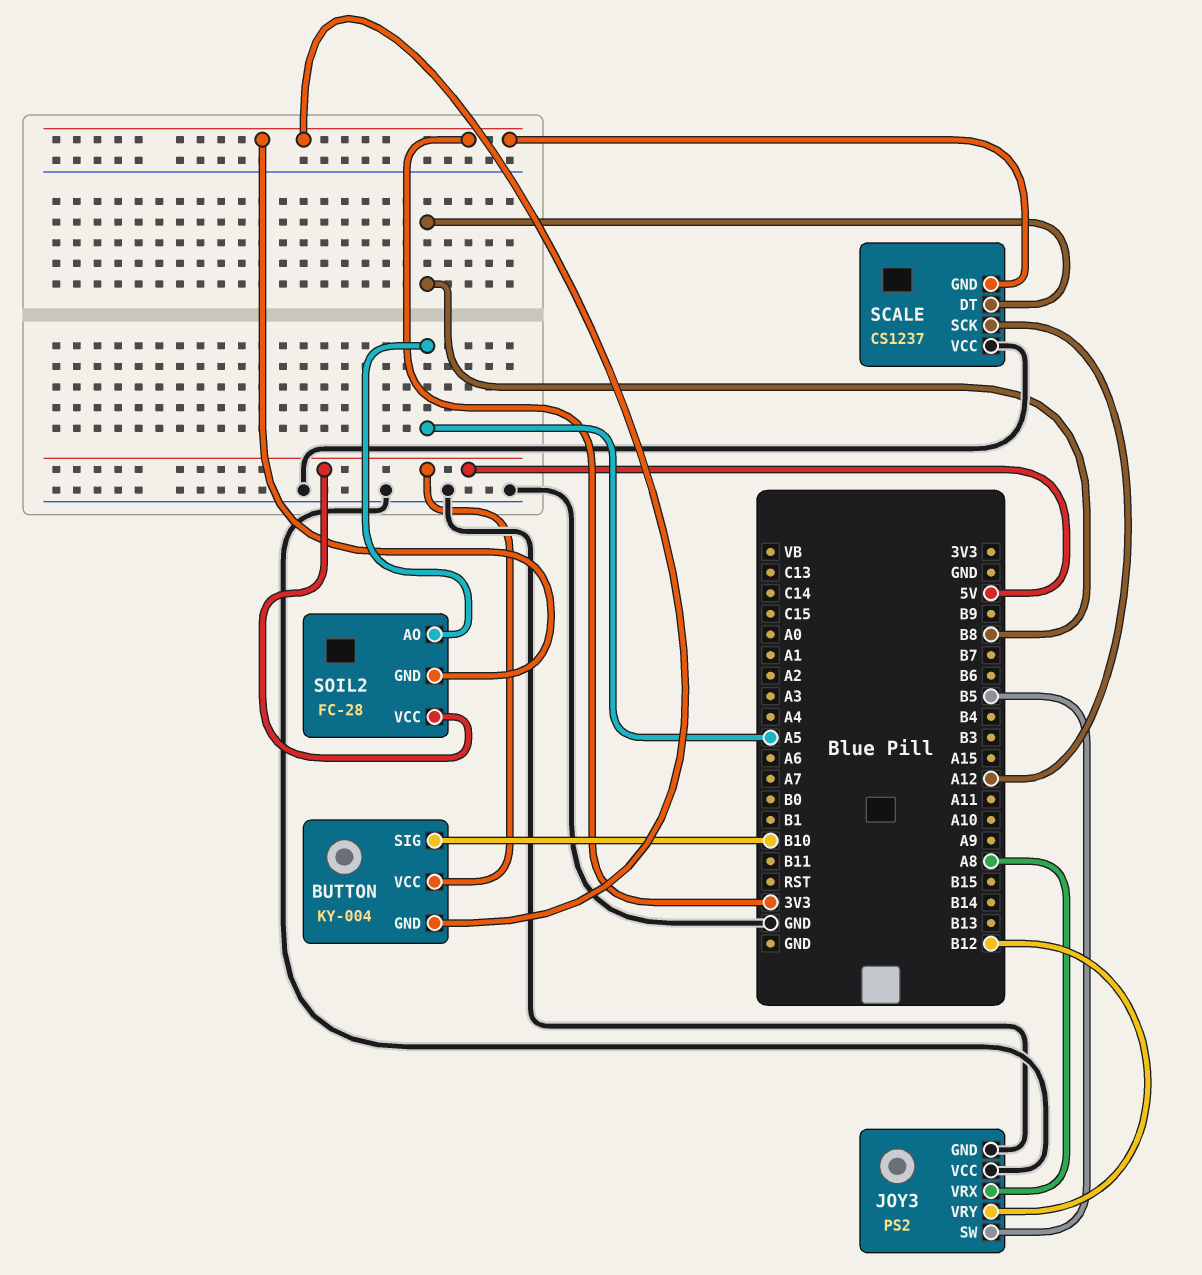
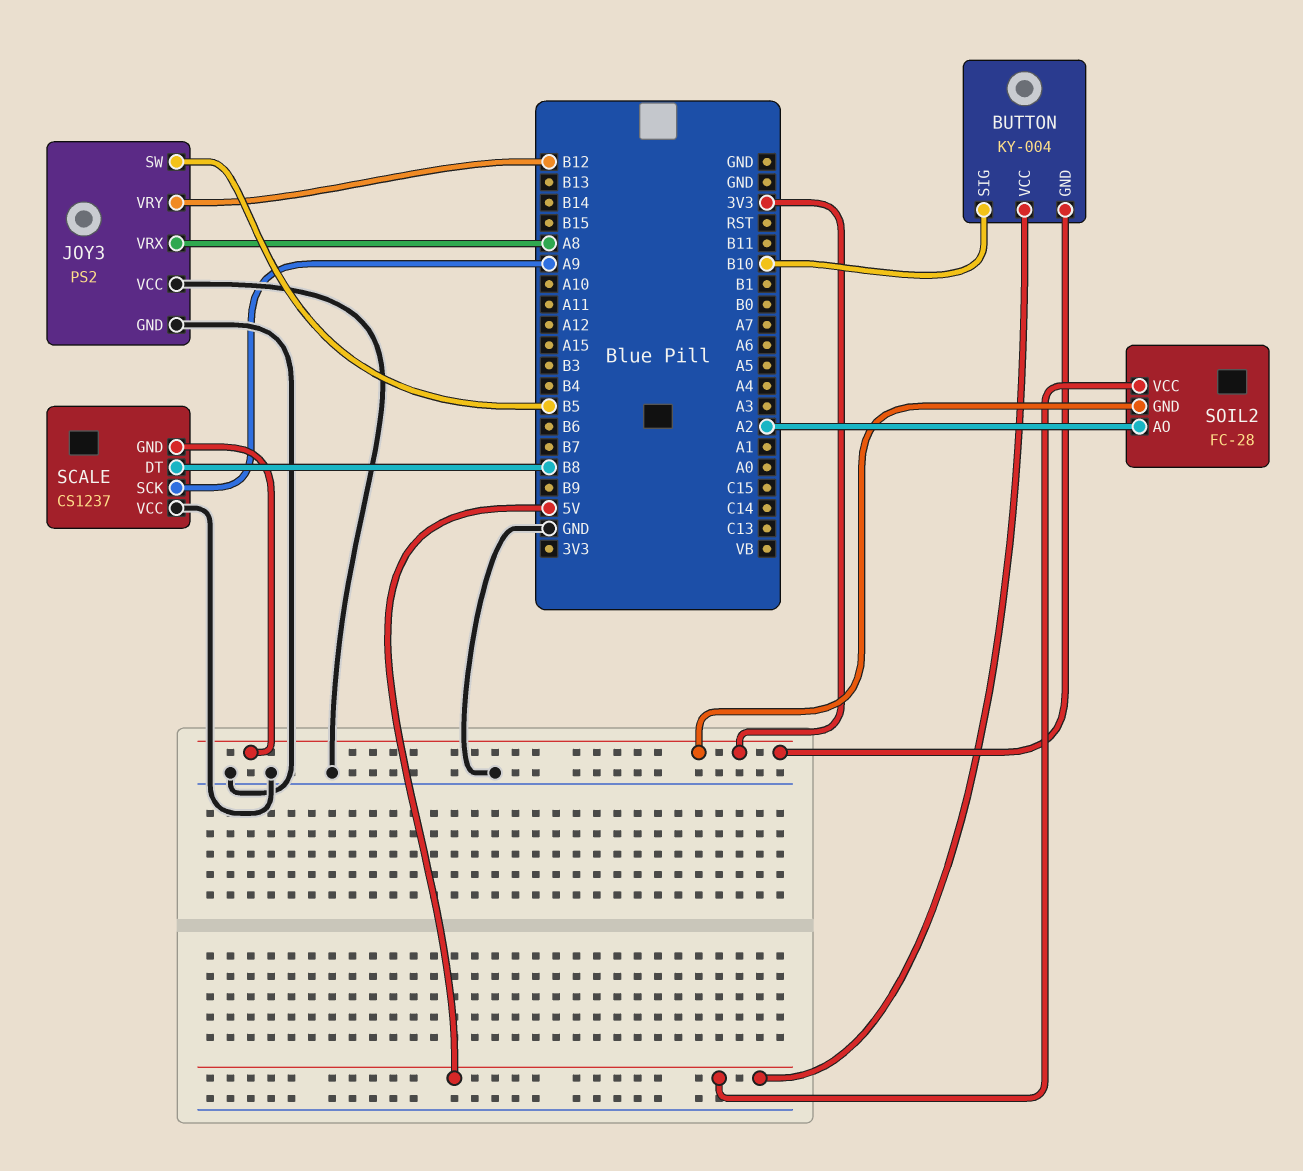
SCALE pin SCK: A12 -> A9
SOIL2 pin AO: A5 -> A2

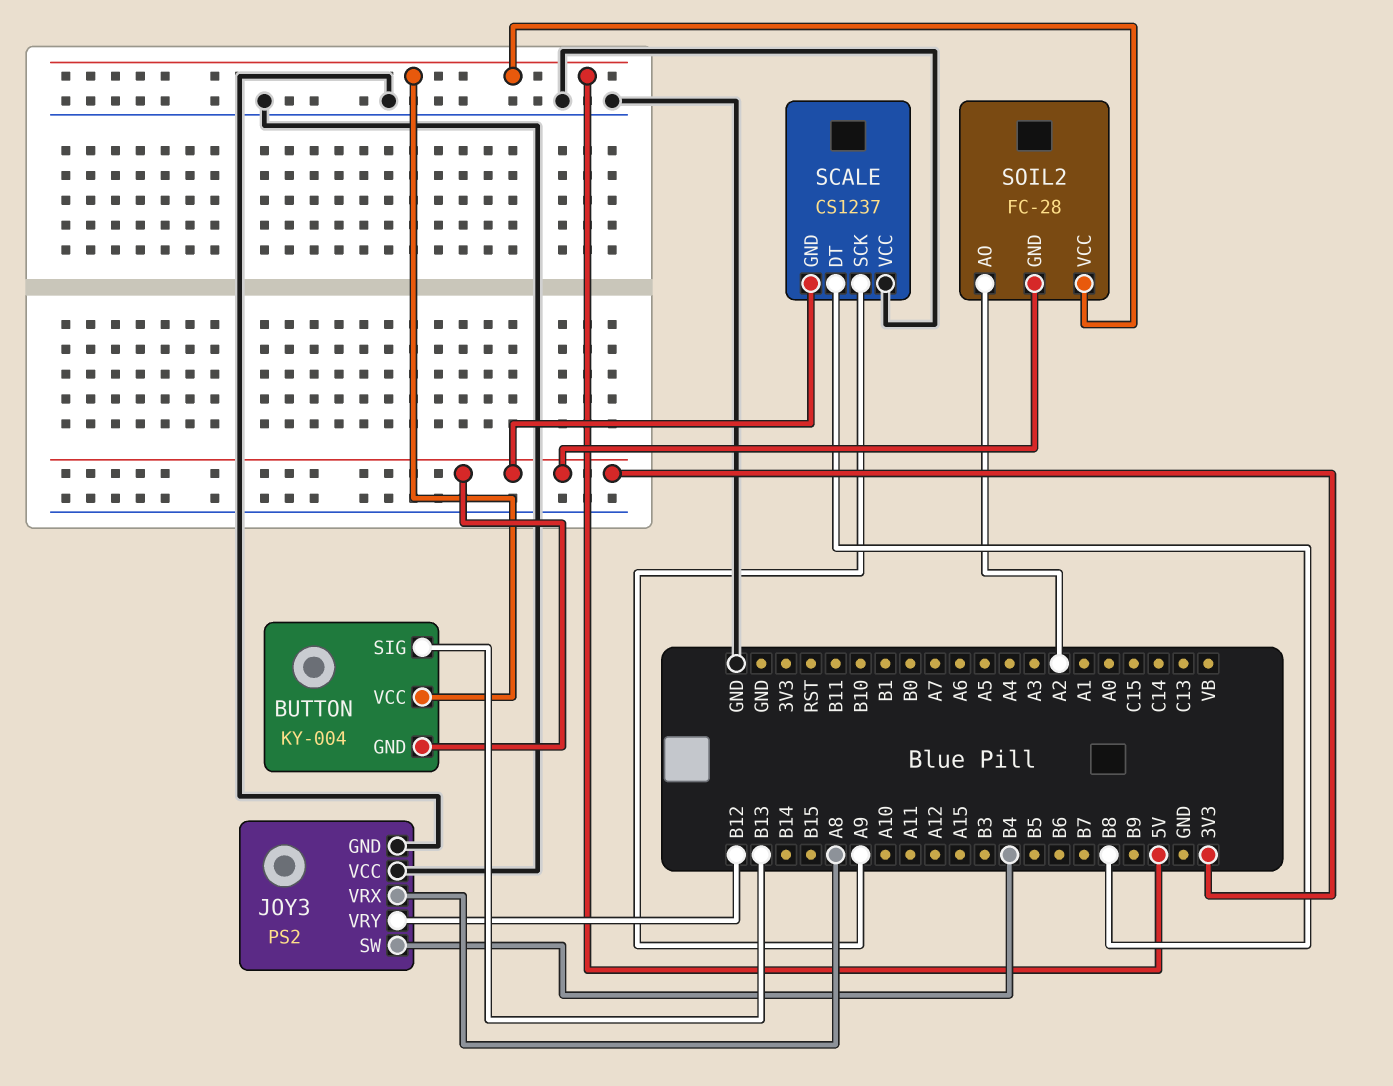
BUTTON pin SIG: B10 -> B13
JOY3 pin SW: B5 -> B4

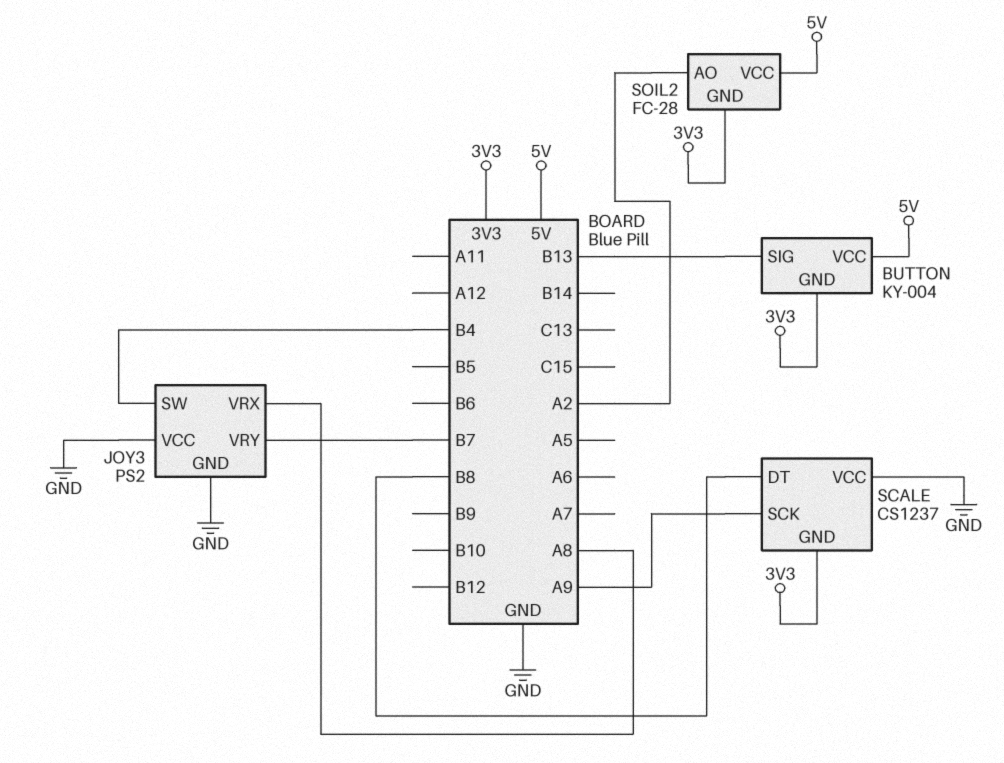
JOY3 pin VRY: B12 -> B7

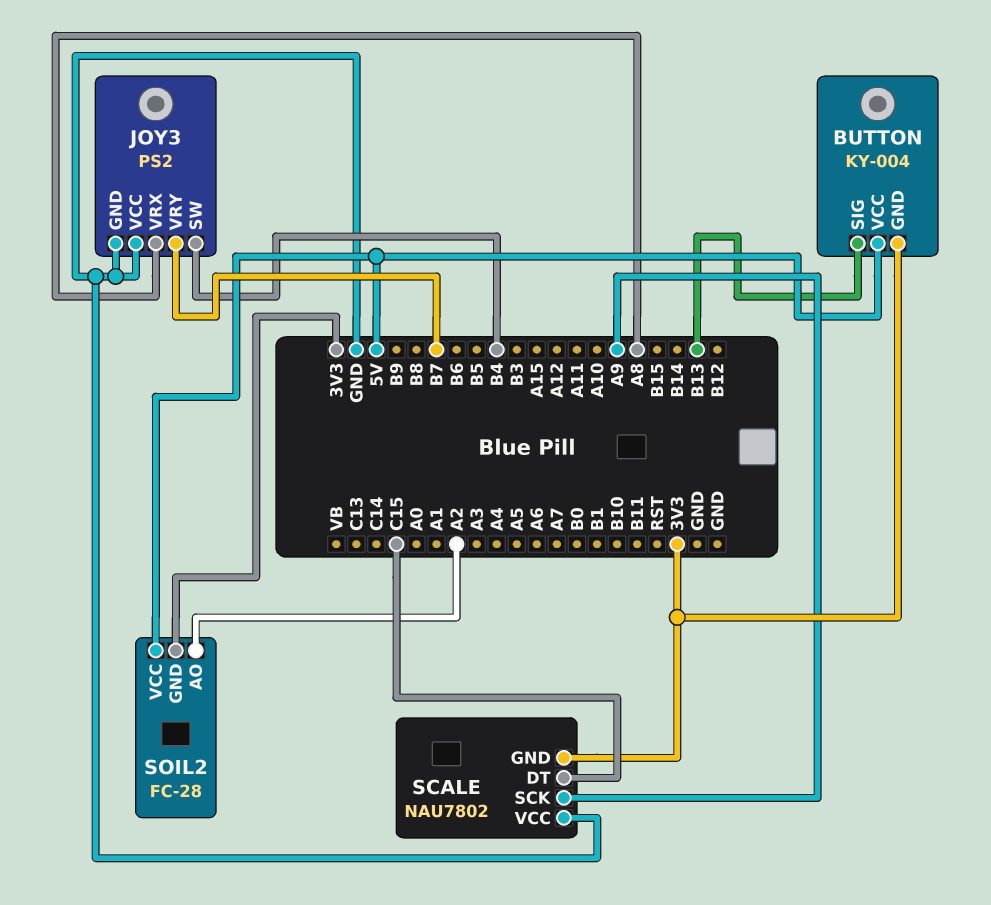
SCALE: CS1237 -> NAU7802
SCALE pin DT: B8 -> C15

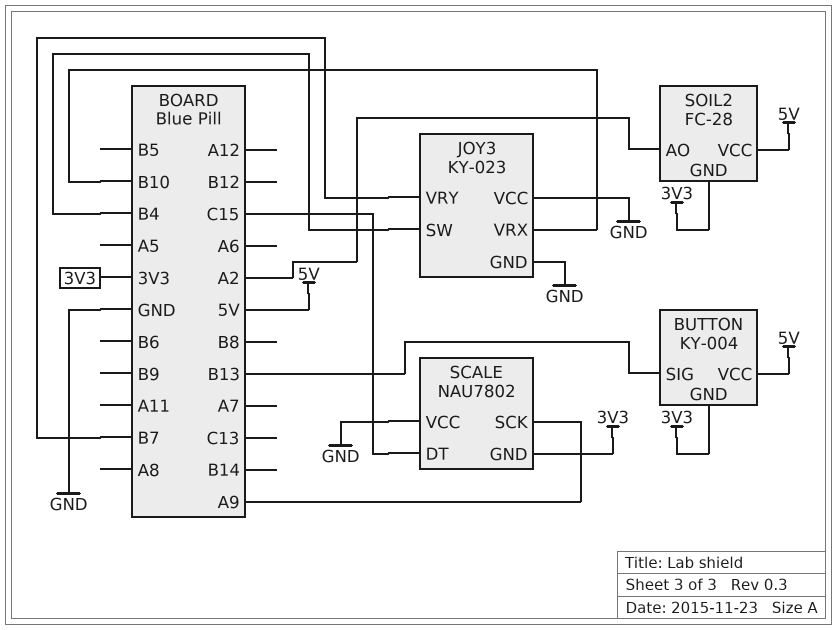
JOY3: PS2 -> KY-023
JOY3 pin VRX: A8 -> B10

